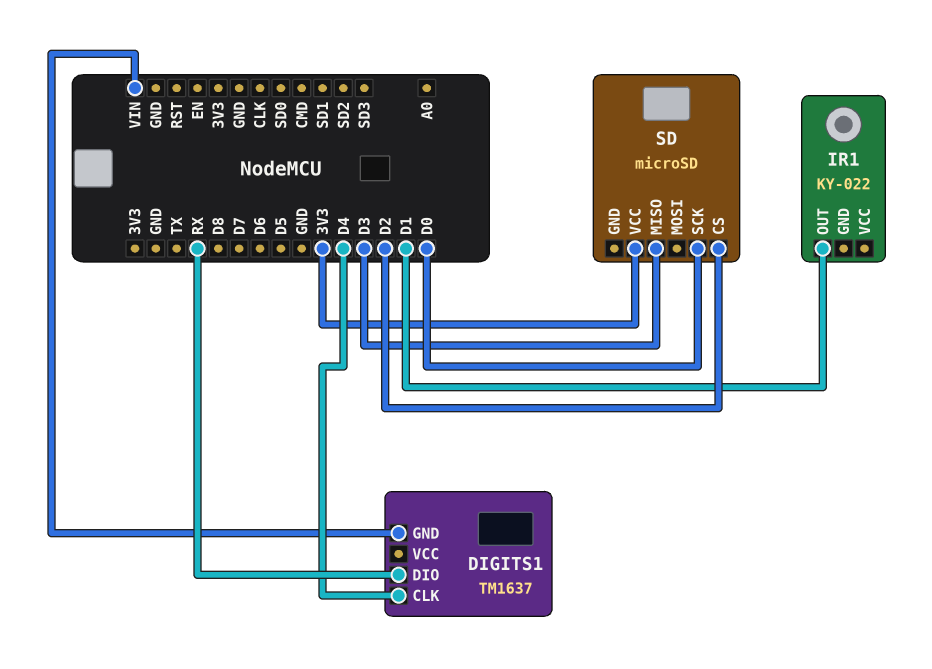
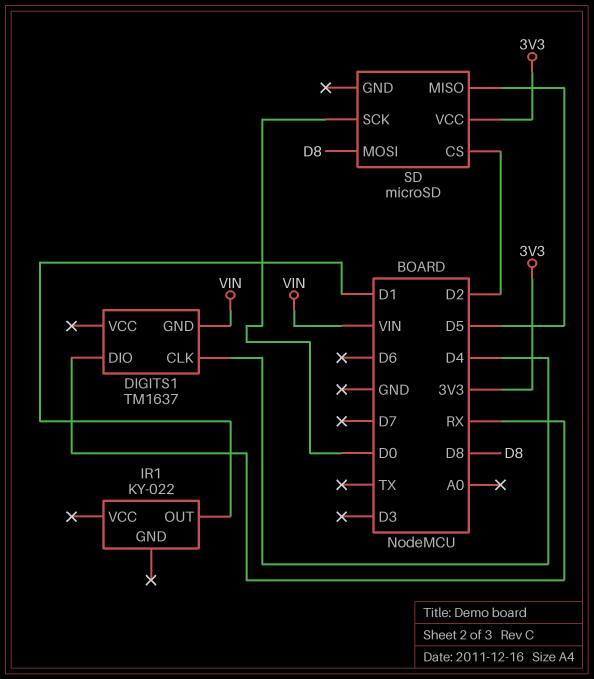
SD pin MISO: D3 -> D5
SD pin MOSI: none -> D8

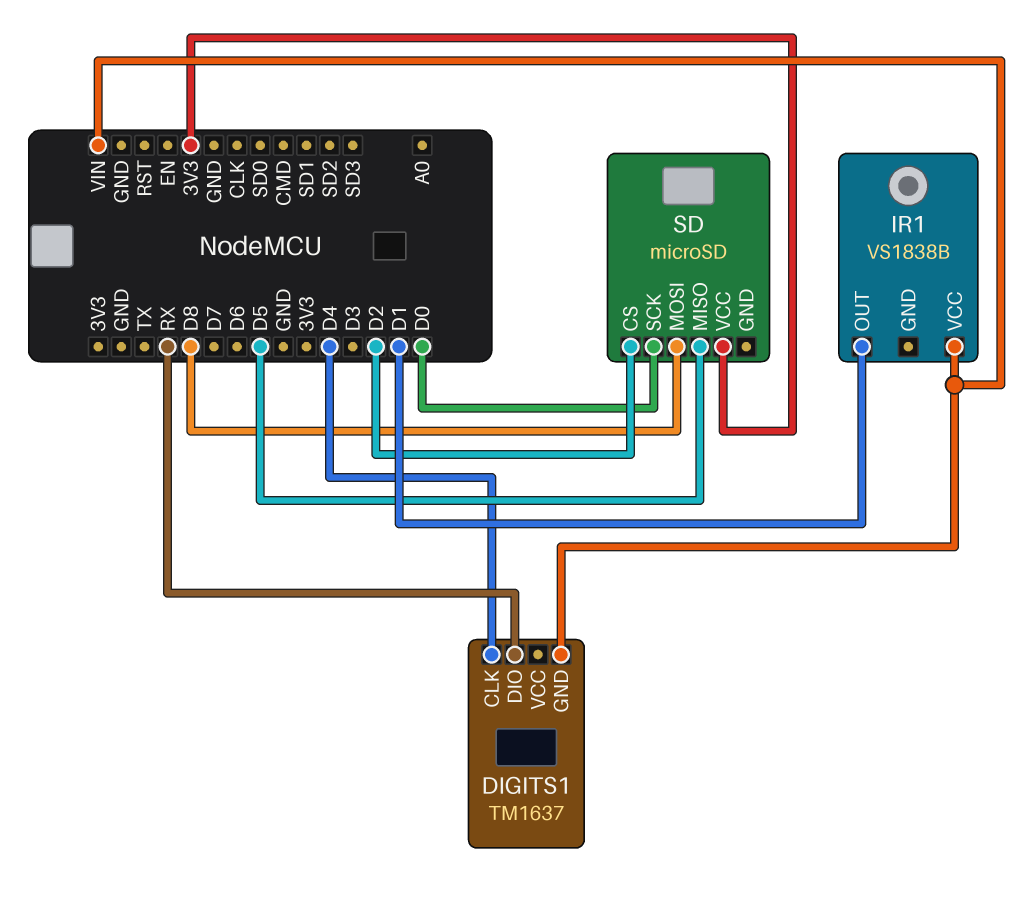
IR1: KY-022 -> VS1838B
IR1 pin VCC: none -> VIN

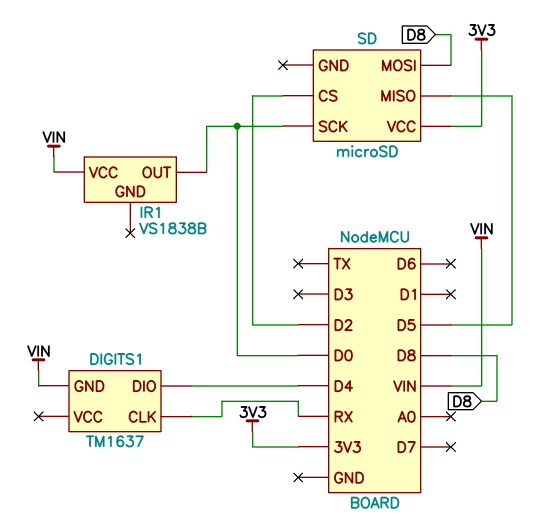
DIGITS1 pin CLK: D4 -> RX
DIGITS1 pin DIO: RX -> D4
IR1 pin OUT: D1 -> D0

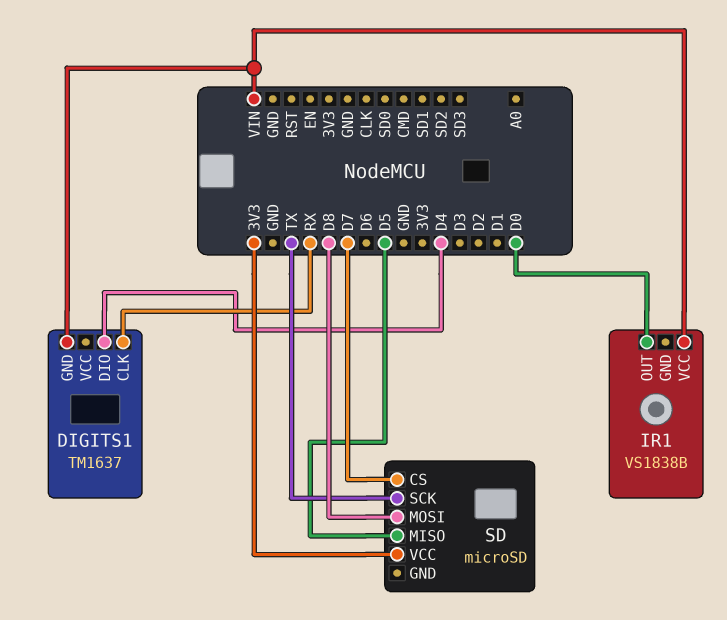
SD pin CS: D2 -> D7
SD pin SCK: D0 -> TX

